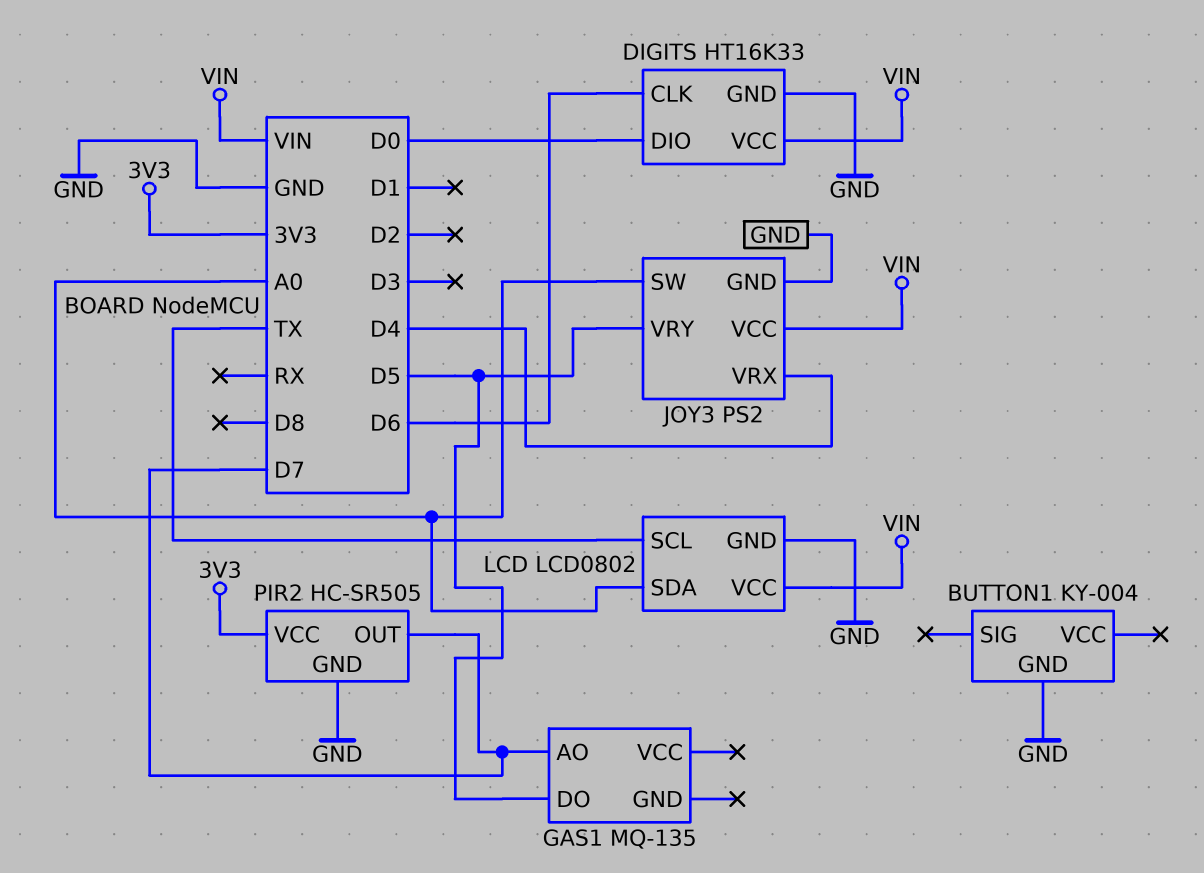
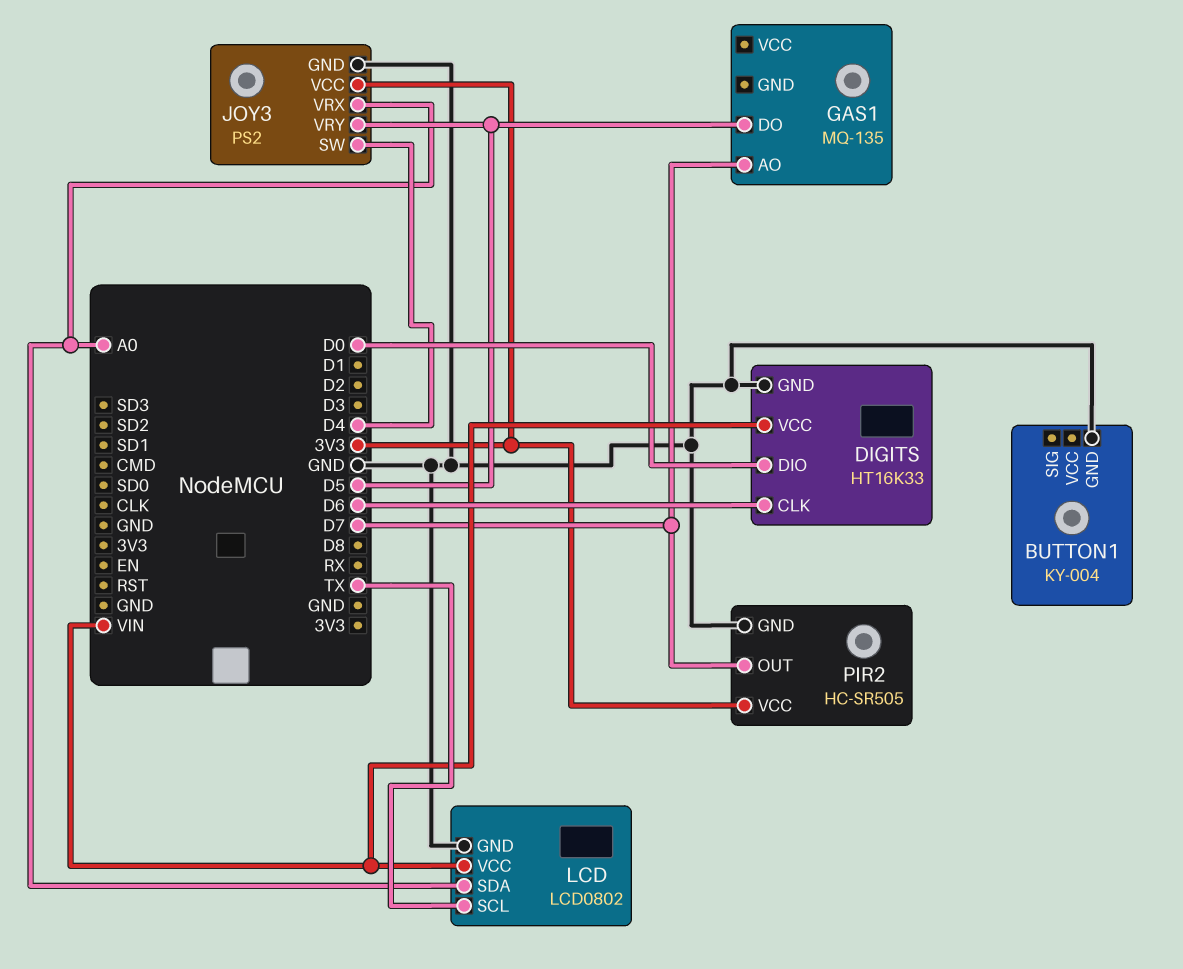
JOY3 pin SW: A0 -> D4
JOY3 pin VCC: VIN -> 3V3
JOY3 pin VRX: D4 -> A0

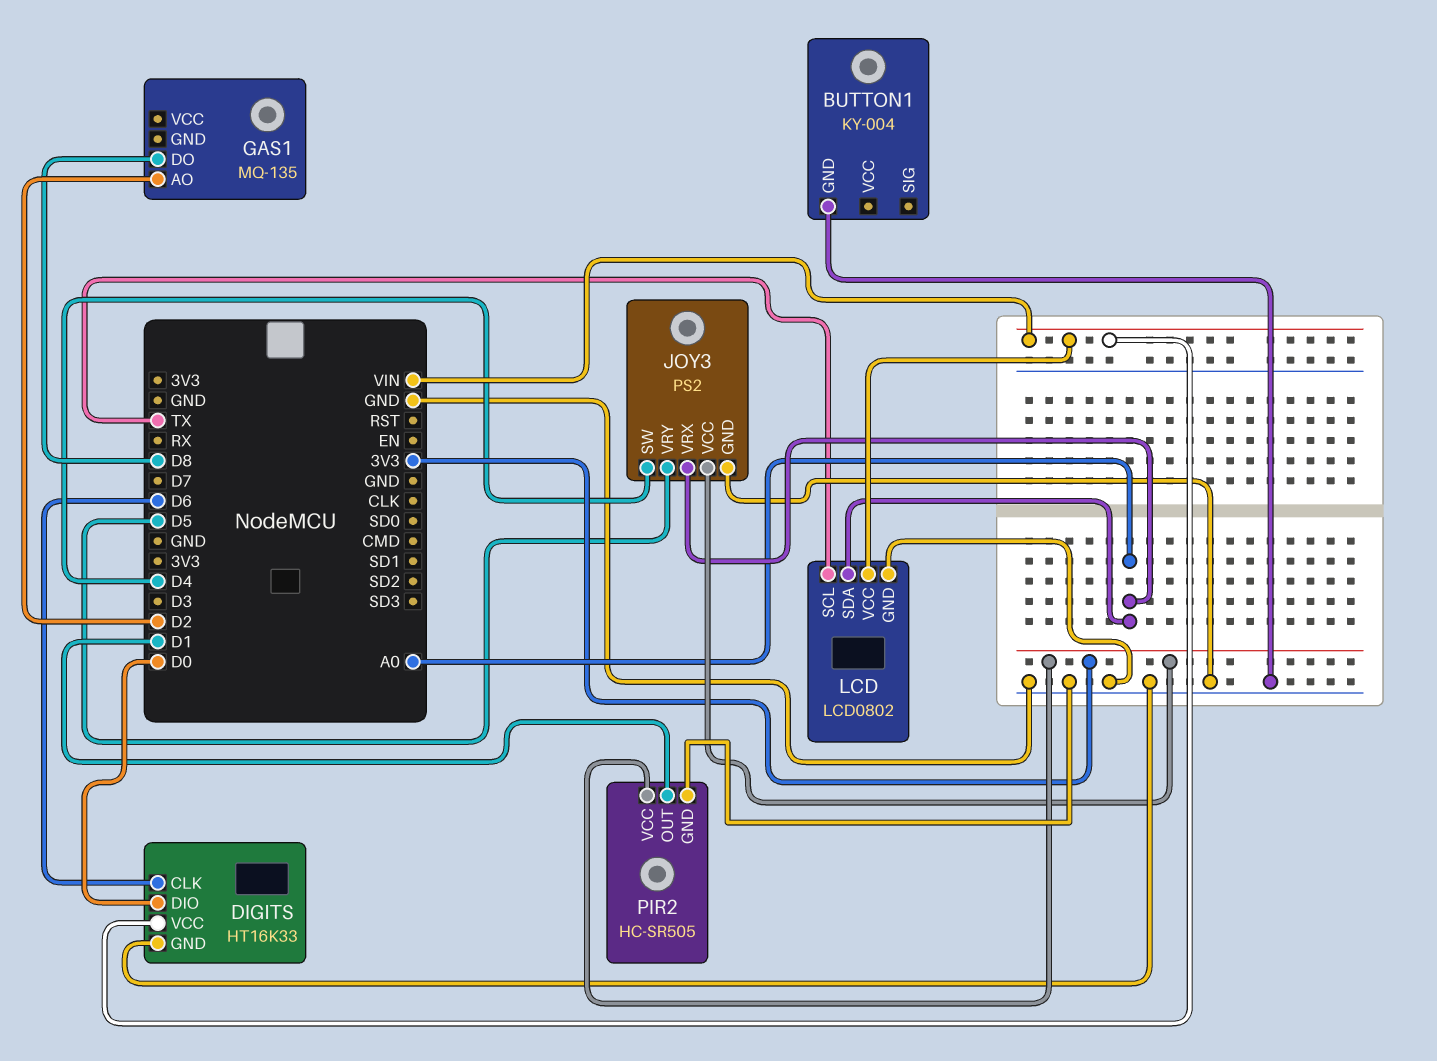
GAS1 pin AO: D7 -> D2
GAS1 pin DO: D5 -> D8
PIR2 pin OUT: D7 -> D1

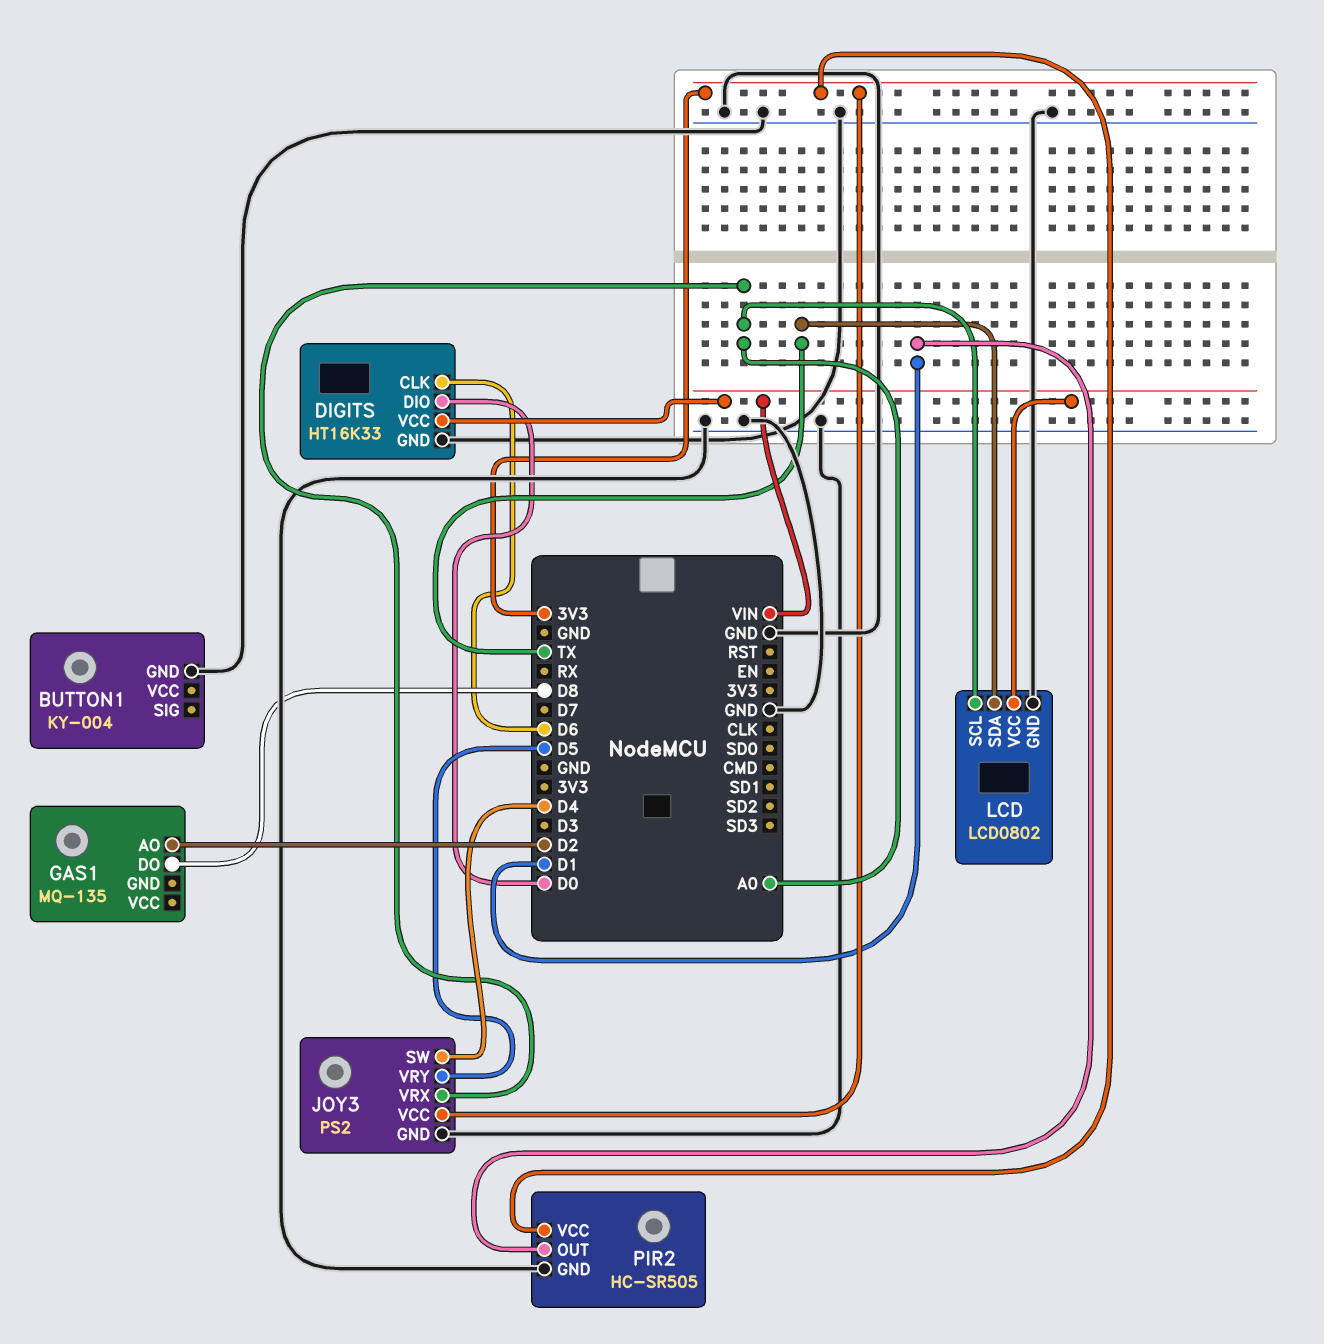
LCD pin SCL: TX -> A0
LCD pin SDA: A0 -> TX

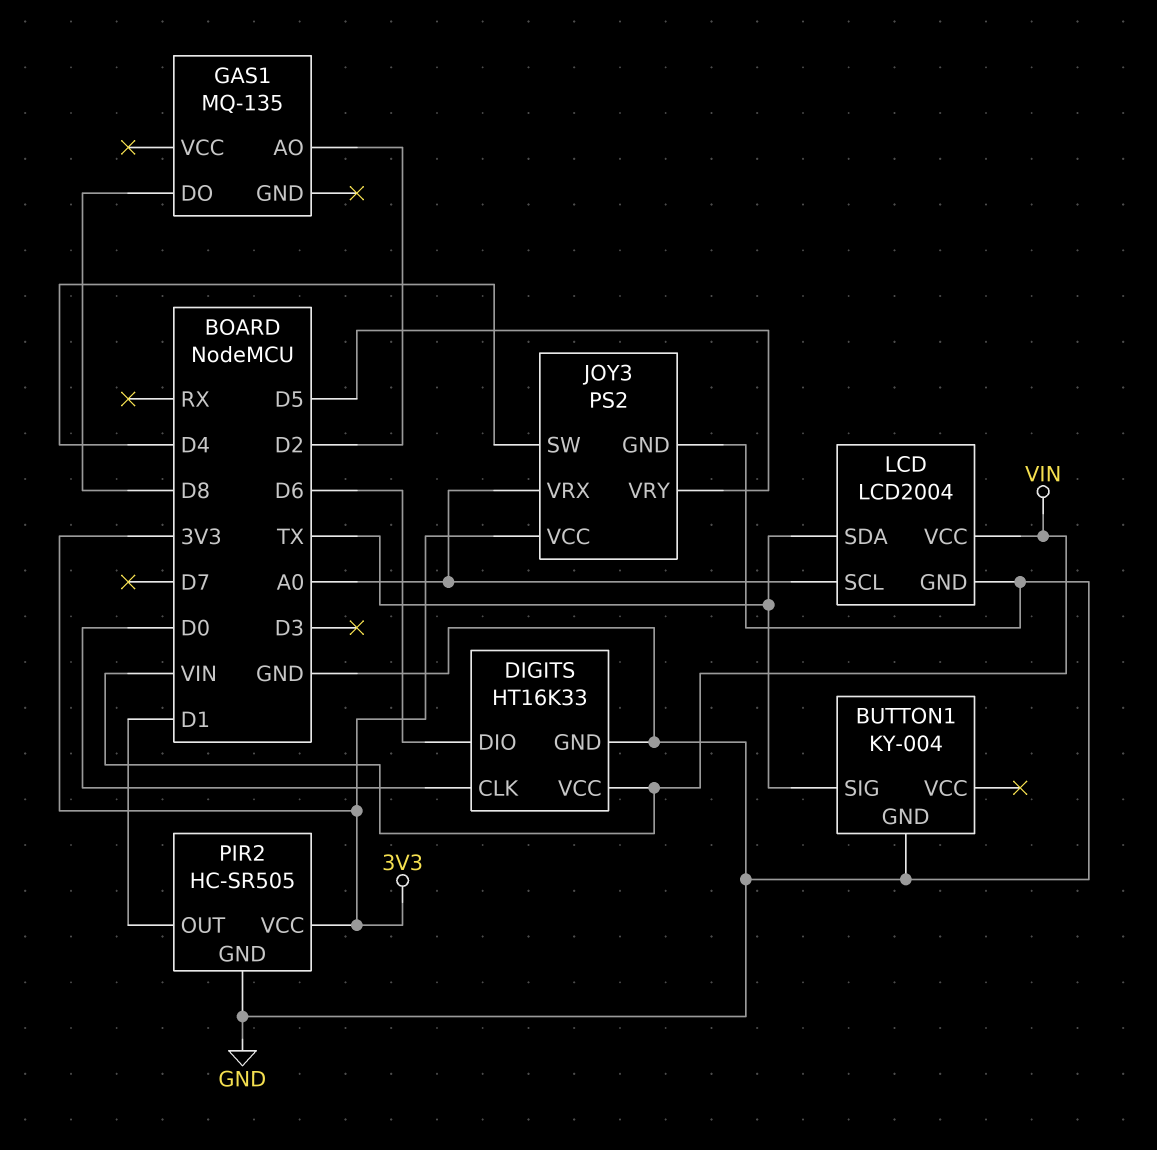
BUTTON1 pin SIG: none -> TX
DIGITS pin CLK: D6 -> D0
DIGITS pin DIO: D0 -> D6
LCD: LCD0802 -> LCD2004

